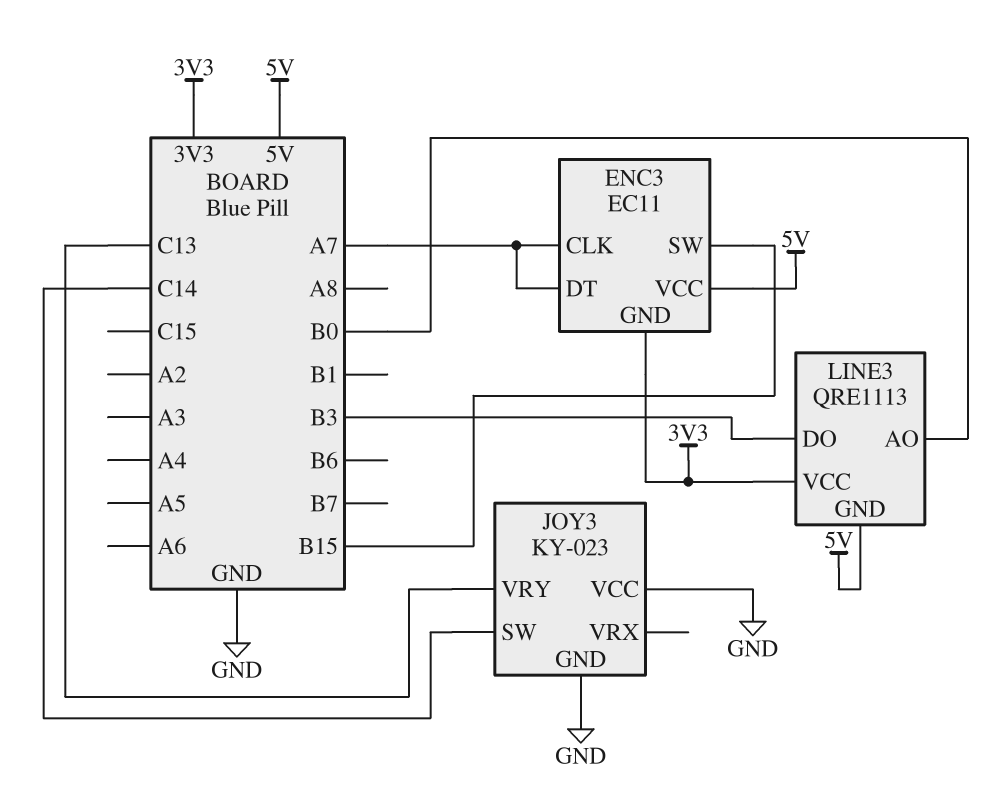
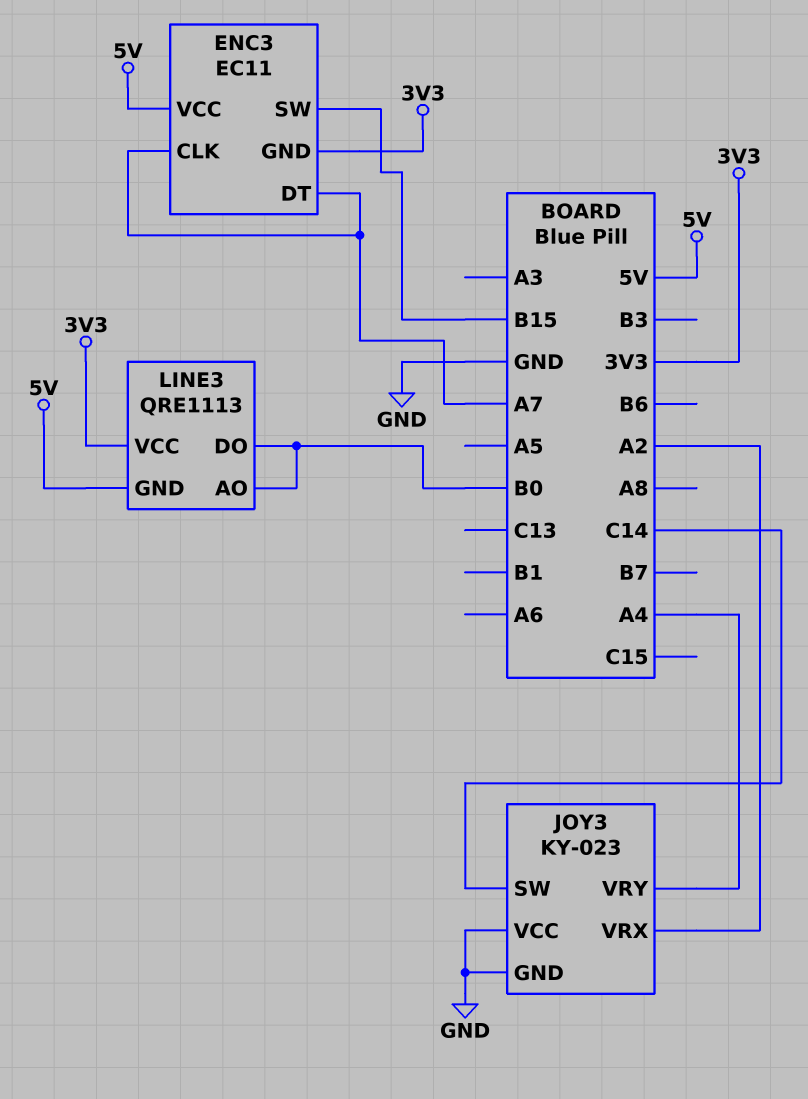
JOY3 pin VRX: none -> A2
JOY3 pin VRY: C13 -> A4
LINE3 pin DO: B3 -> B0

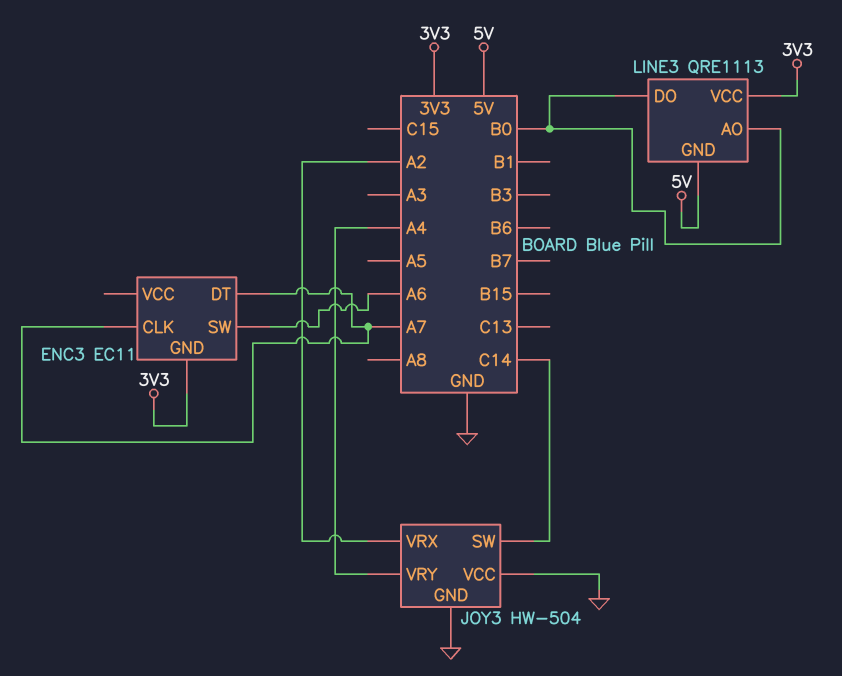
ENC3 pin SW: B15 -> A6
ENC3 pin VCC: 5V -> none
JOY3: KY-023 -> HW-504

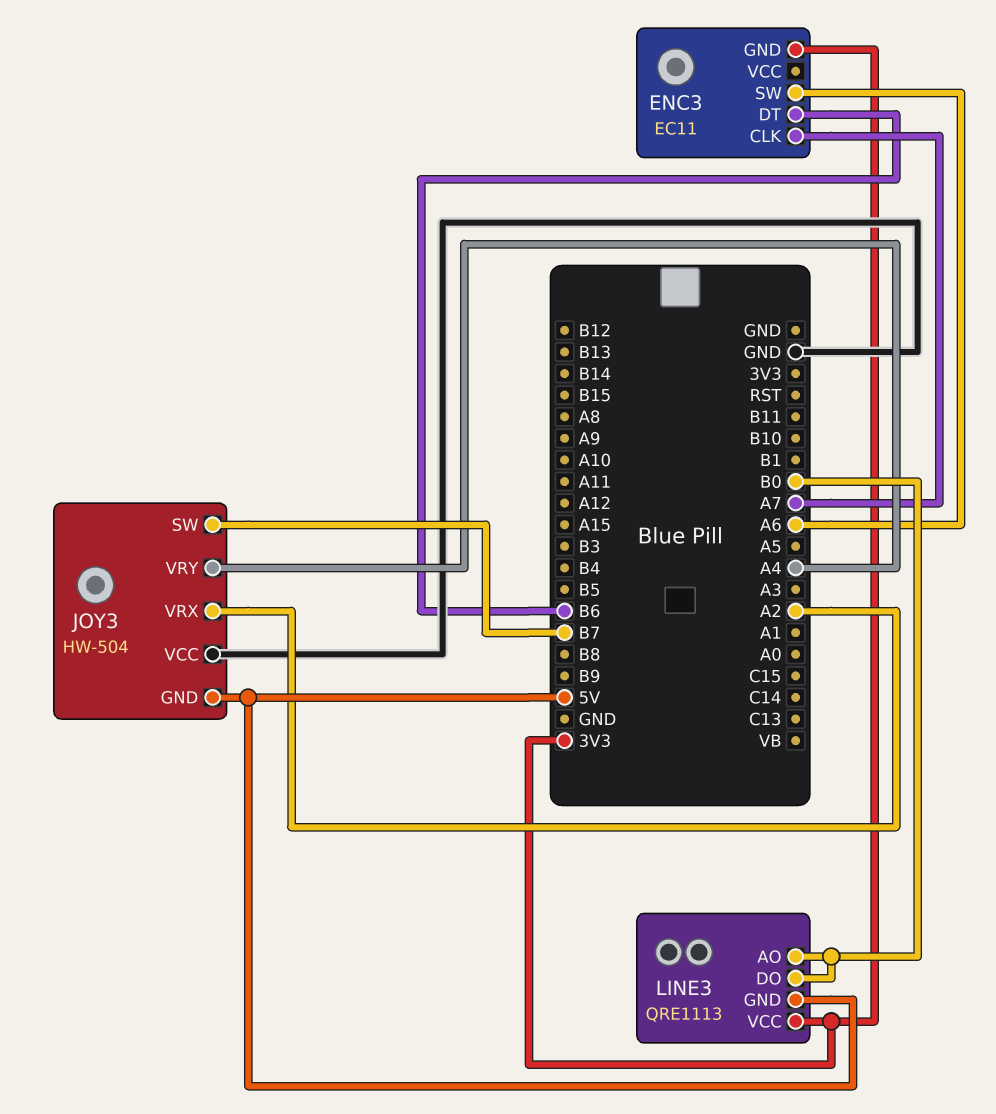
ENC3 pin DT: A7 -> B6
JOY3 pin GND: GND -> 5V
JOY3 pin SW: C14 -> B7

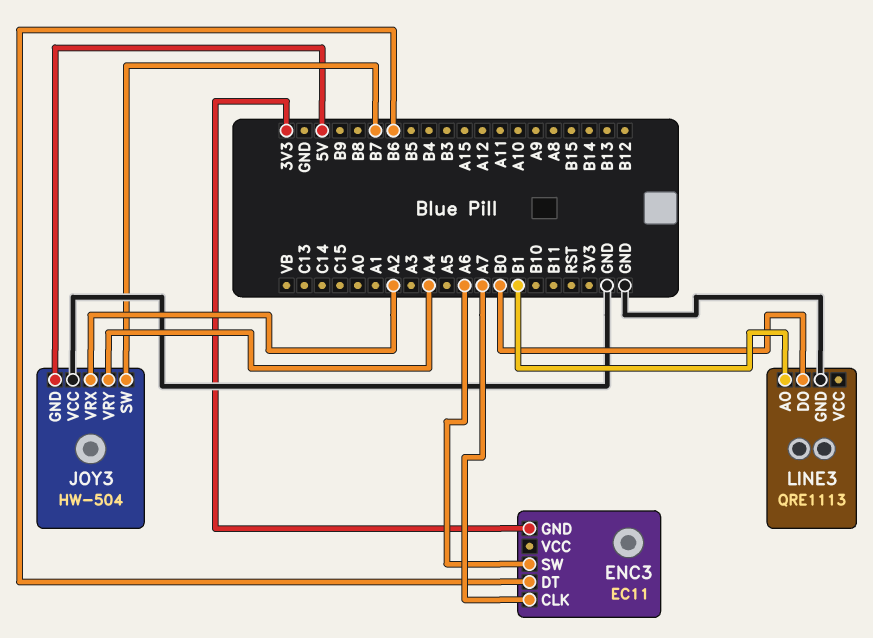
LINE3 pin AO: B0 -> B1
LINE3 pin GND: 5V -> GND
LINE3 pin VCC: 3V3 -> none

